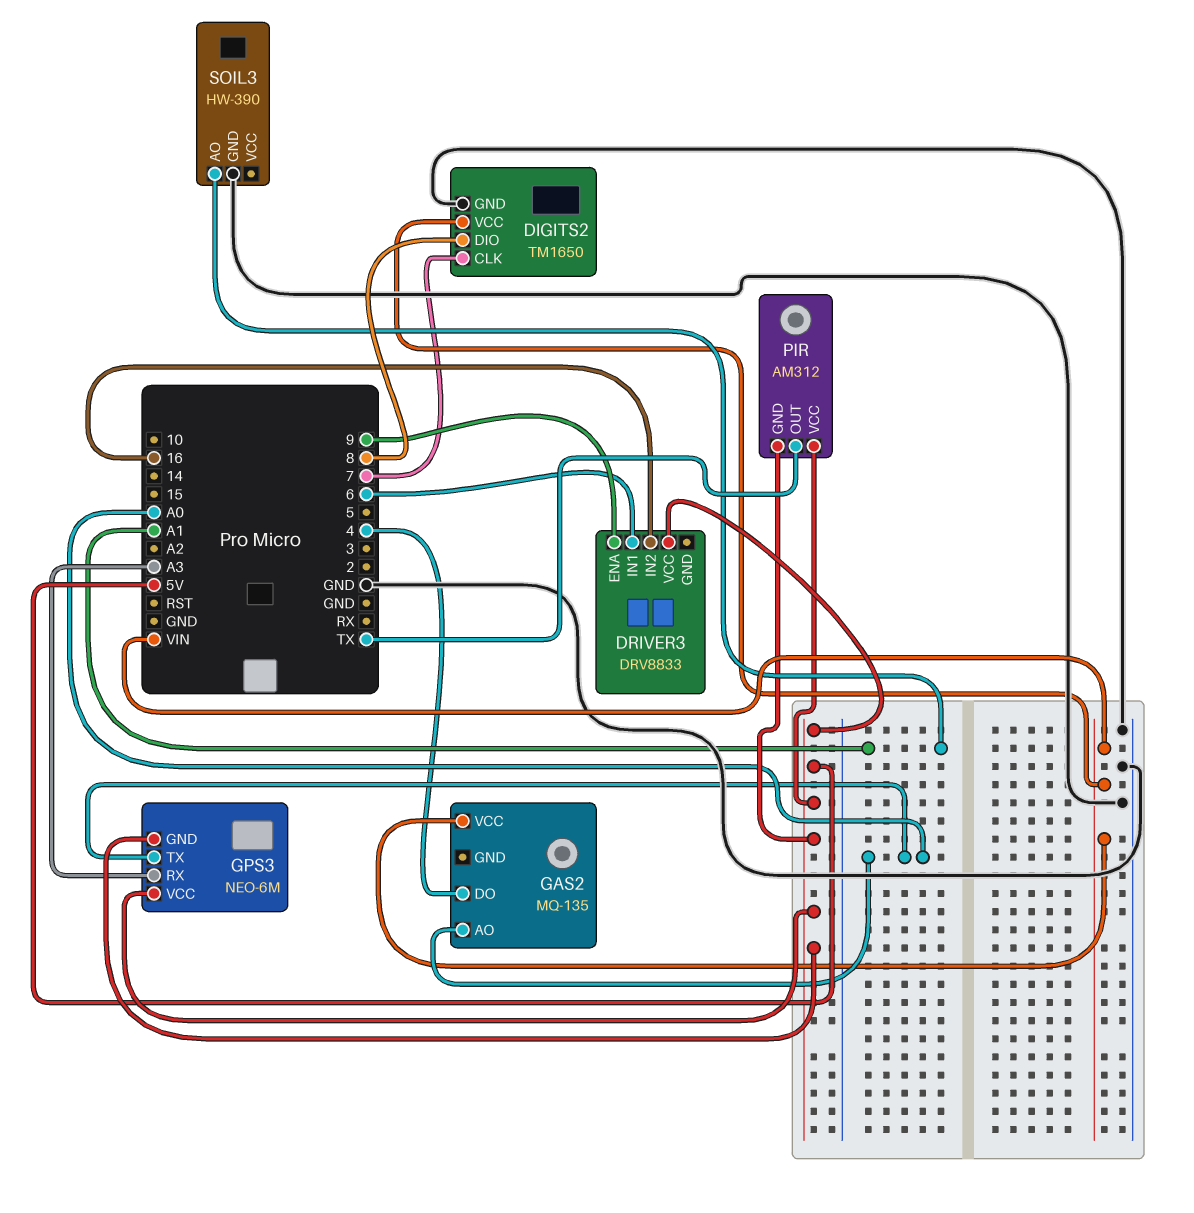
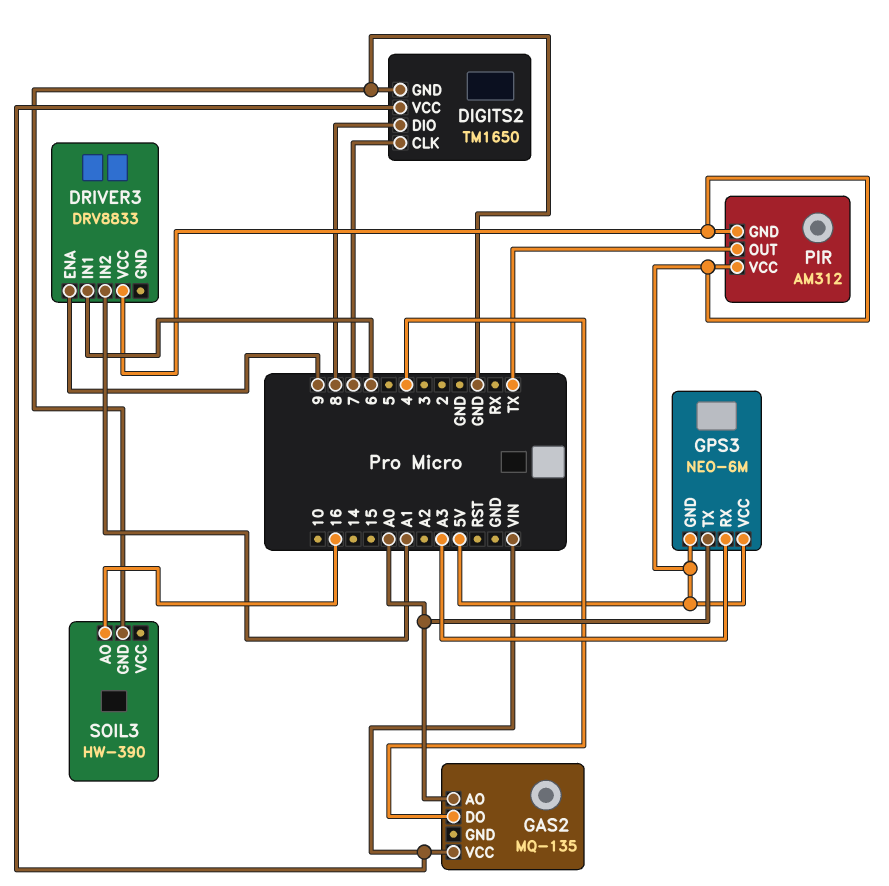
DRIVER3 pin IN2: 16 -> A1
SOIL3 pin AO: A1 -> 16

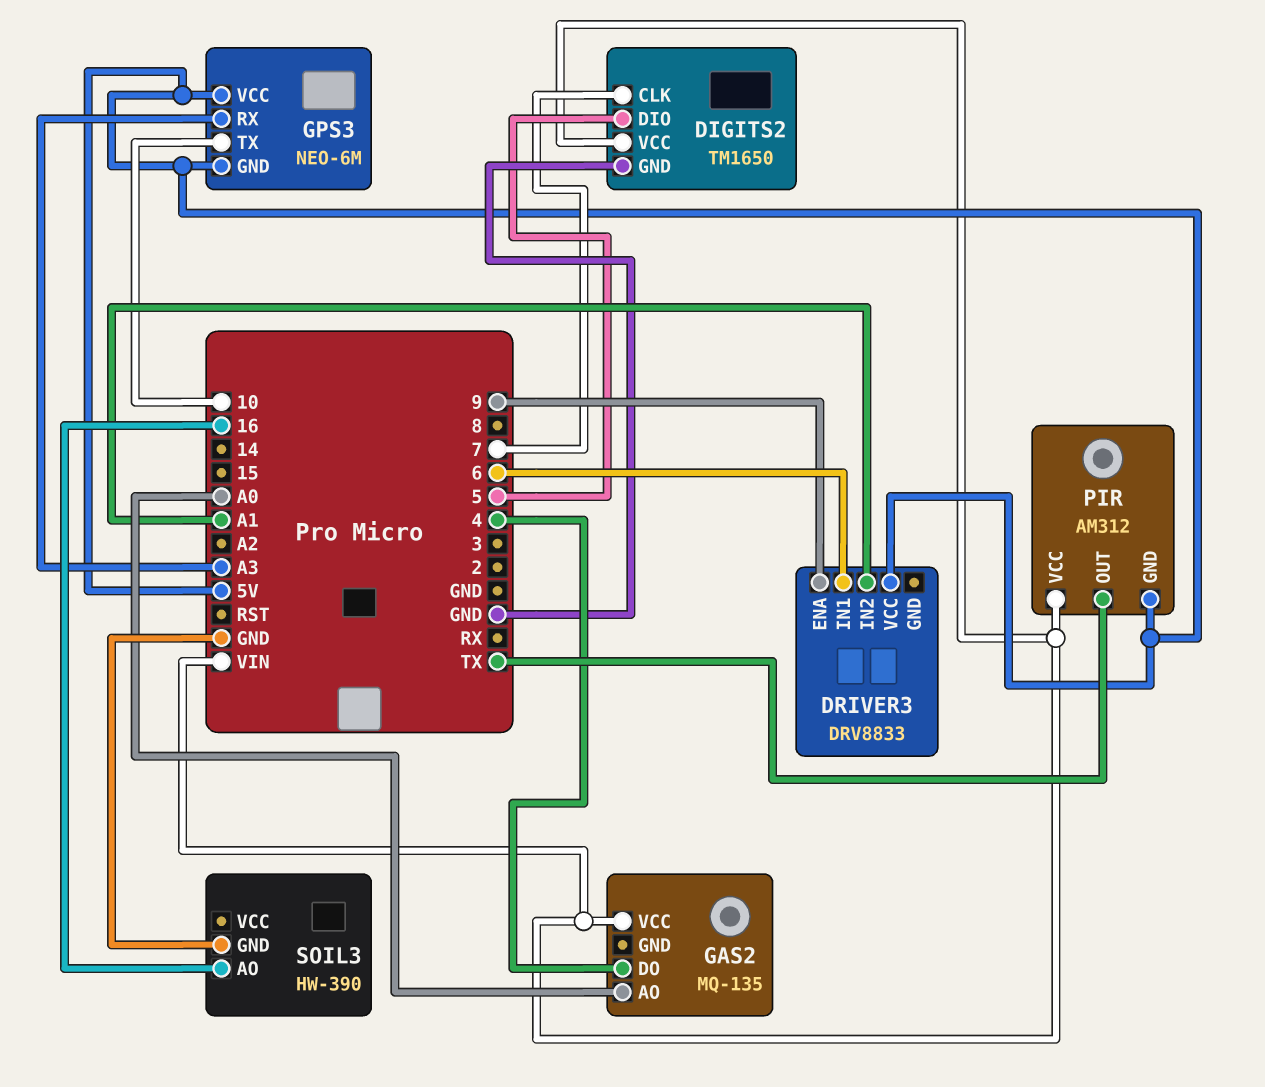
DIGITS2 pin DIO: 8 -> 5
GPS3 pin TX: A0 -> 10
PIR pin VCC: 5V -> VIN

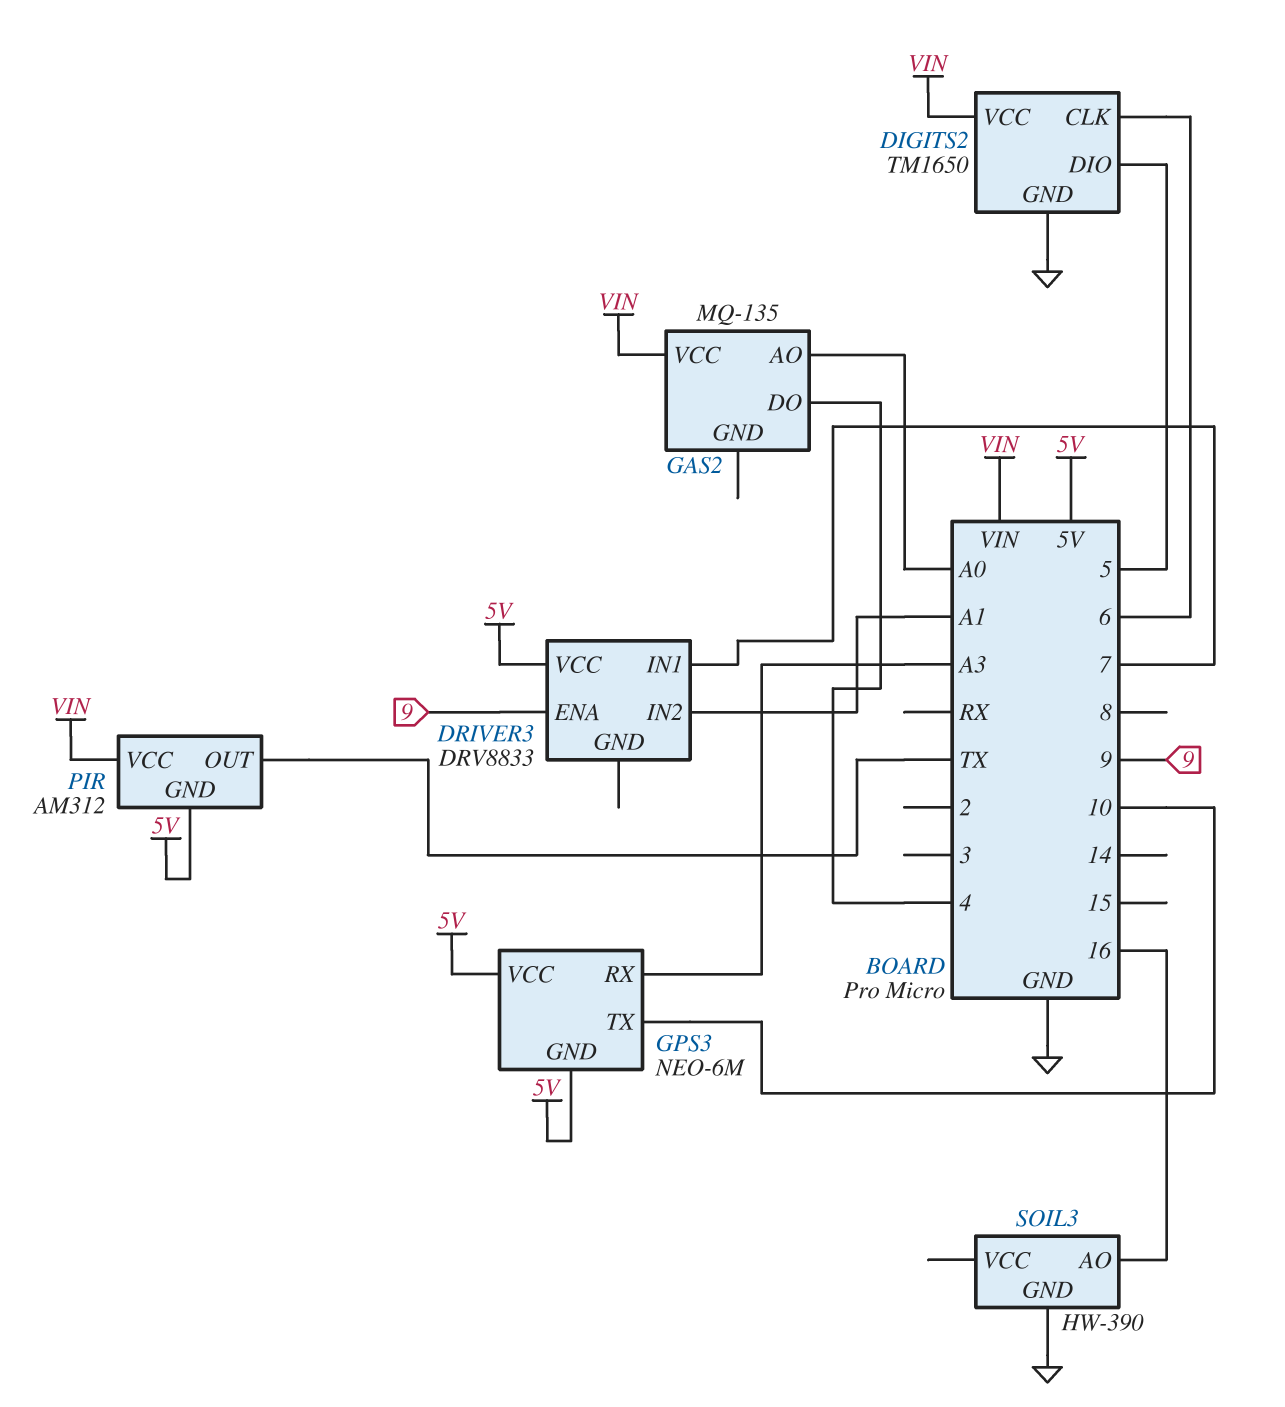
DIGITS2 pin CLK: 7 -> 6
DRIVER3 pin IN1: 6 -> 7

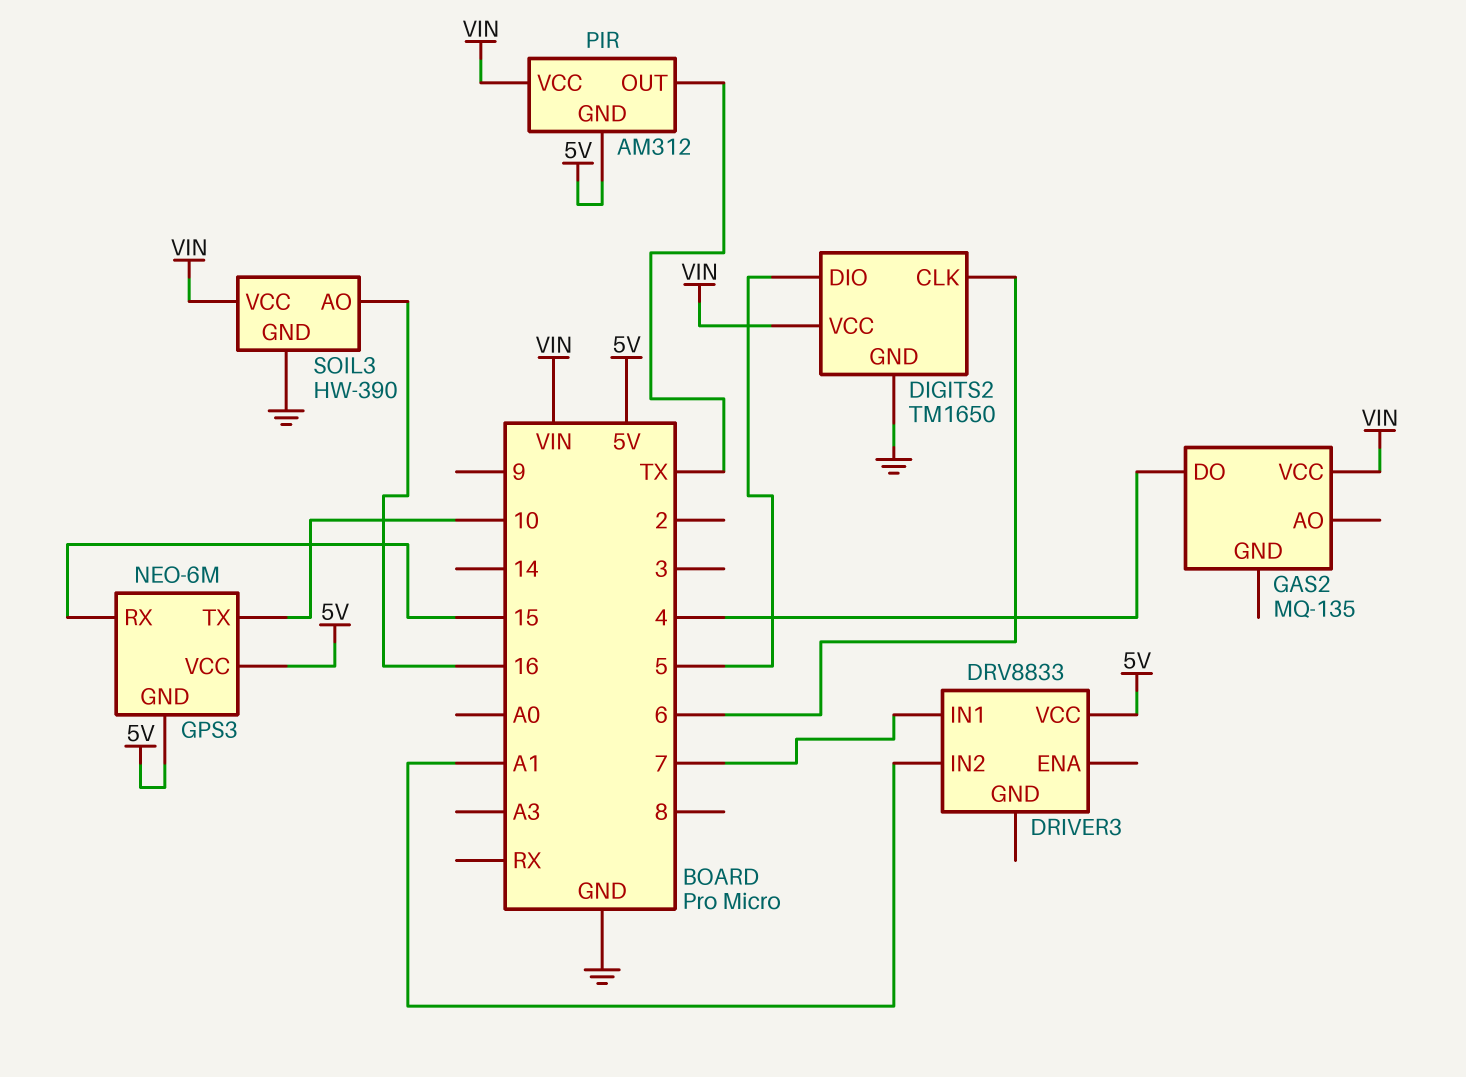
DRIVER3 pin ENA: 9 -> none
GAS2 pin AO: A0 -> none
GPS3 pin RX: A3 -> 15
SOIL3 pin VCC: none -> VIN

